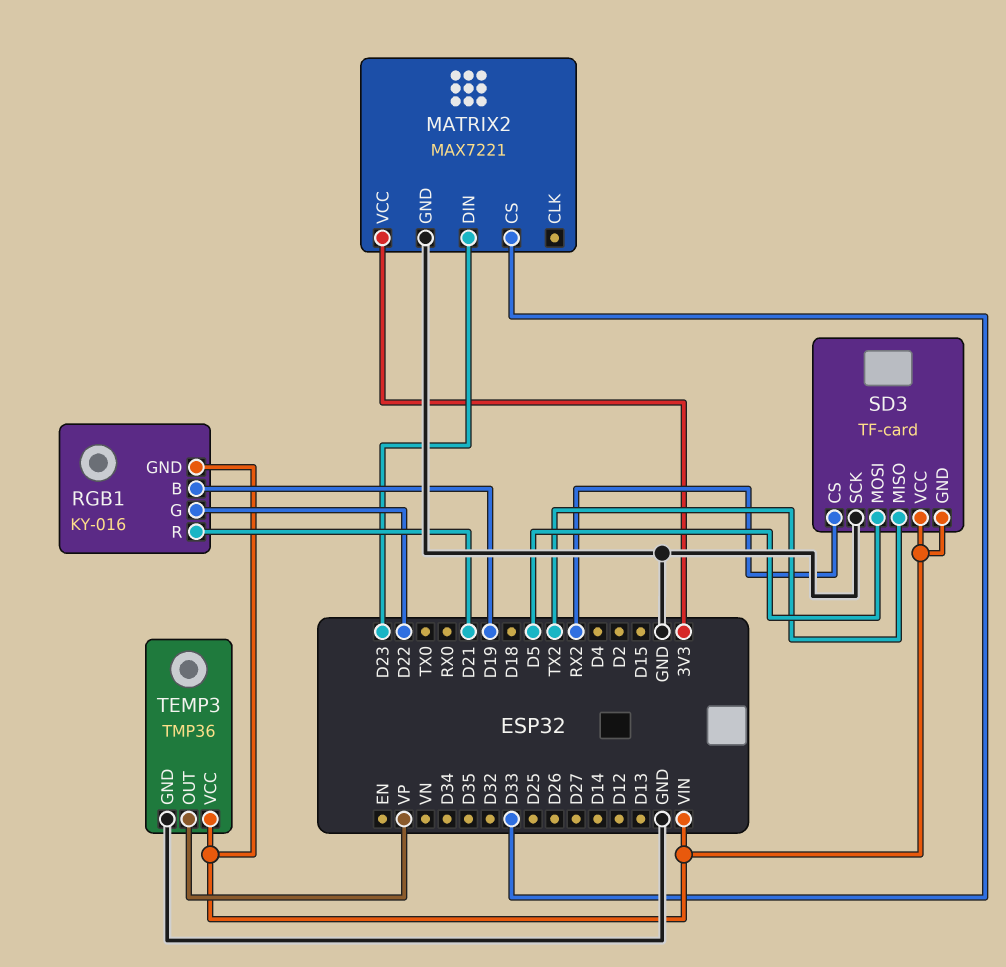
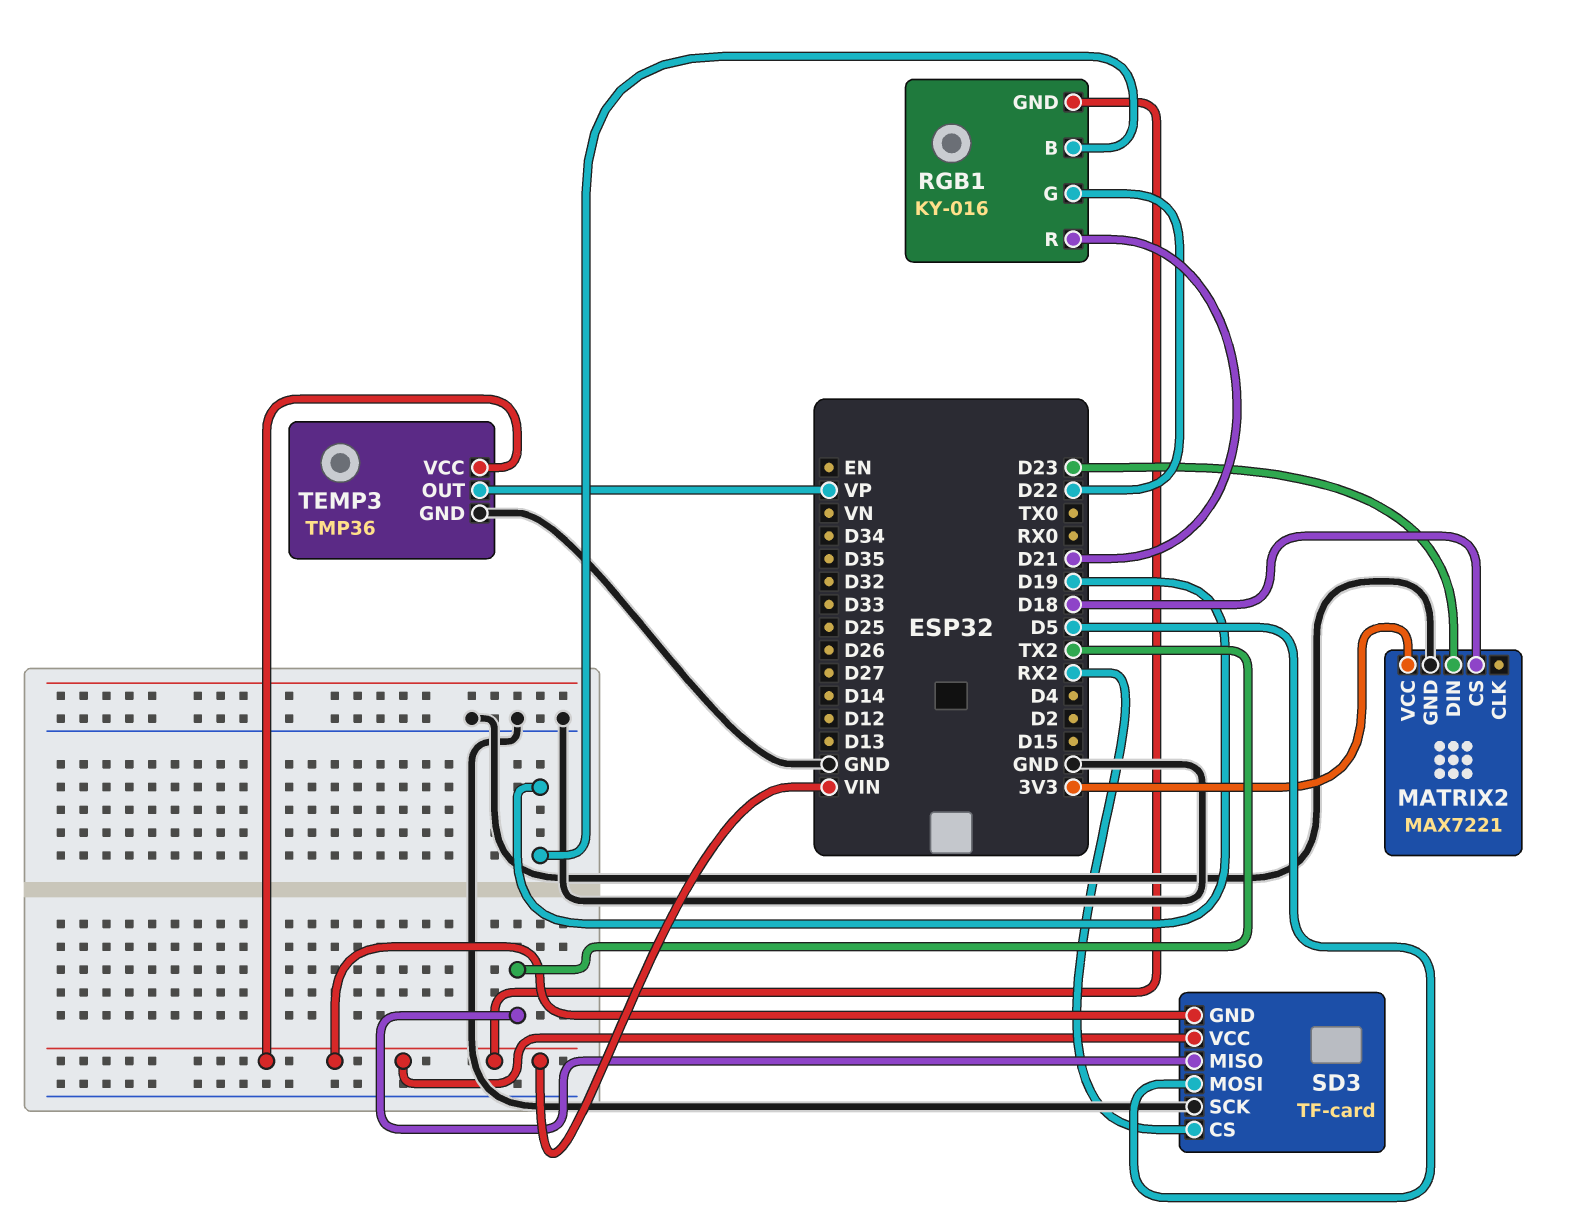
MATRIX2 pin CS: D33 -> D18

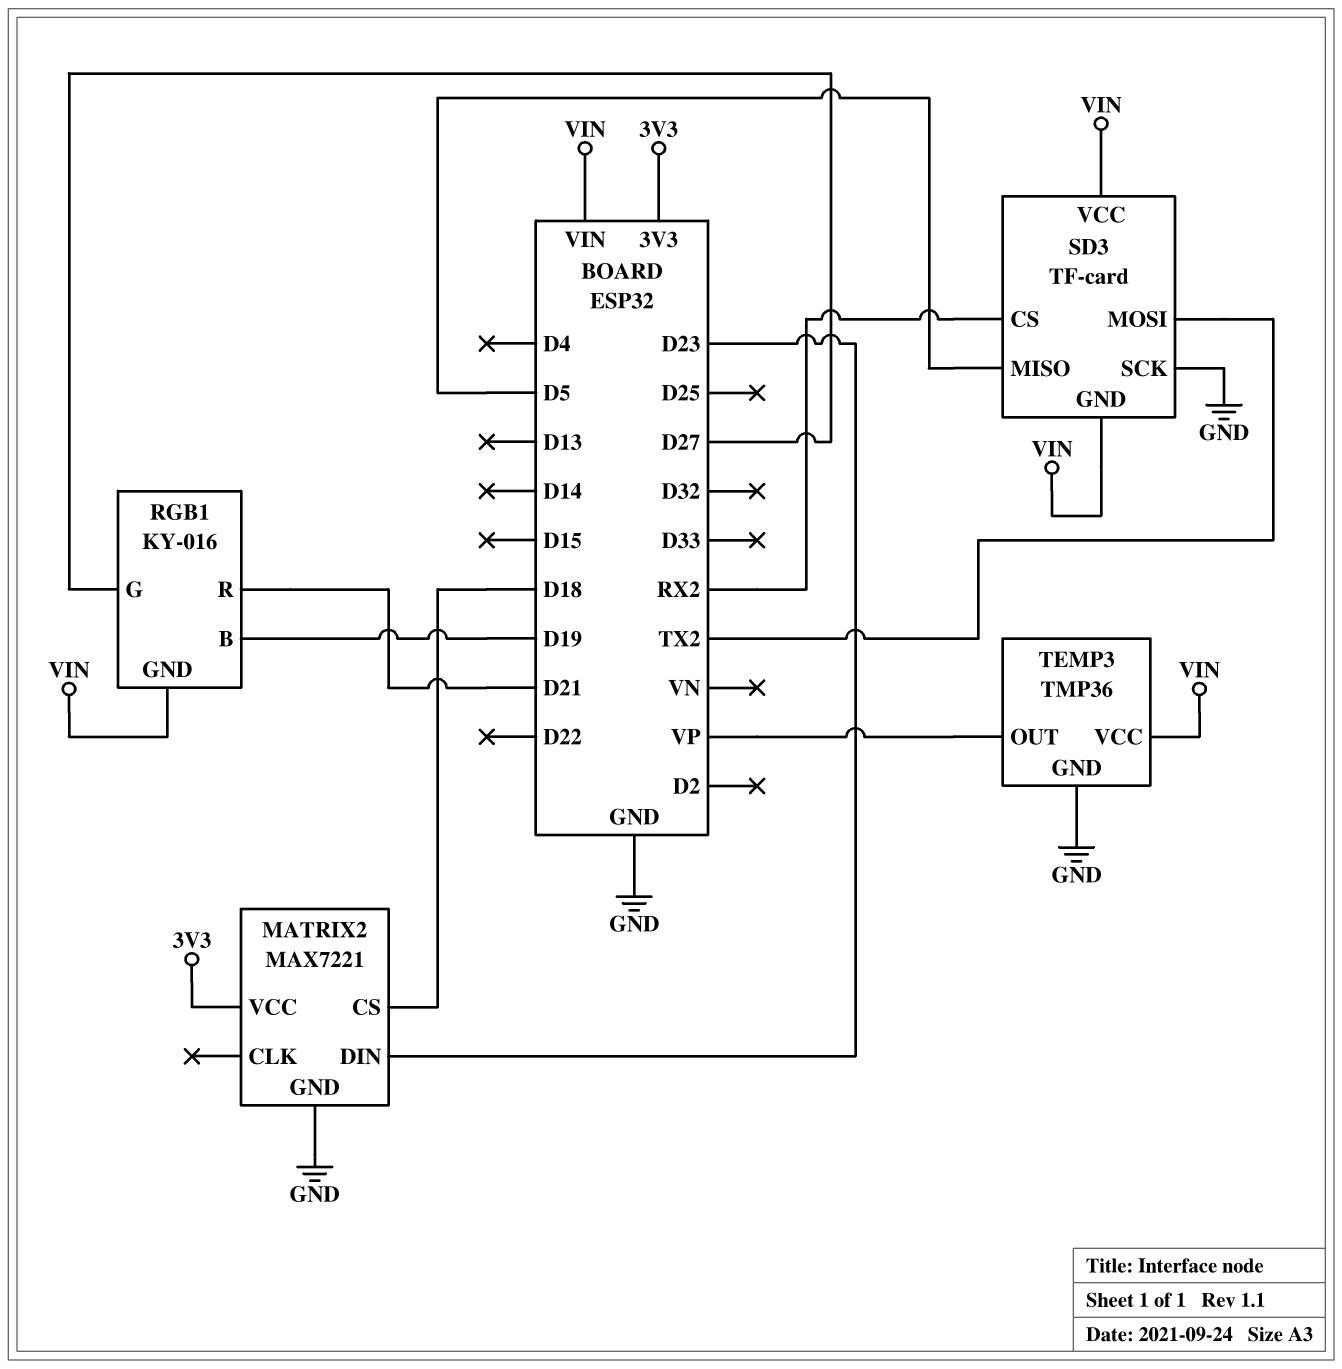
RGB1 pin G: D22 -> D27
SD3 pin MISO: TX2 -> D5
SD3 pin MOSI: D5 -> TX2

